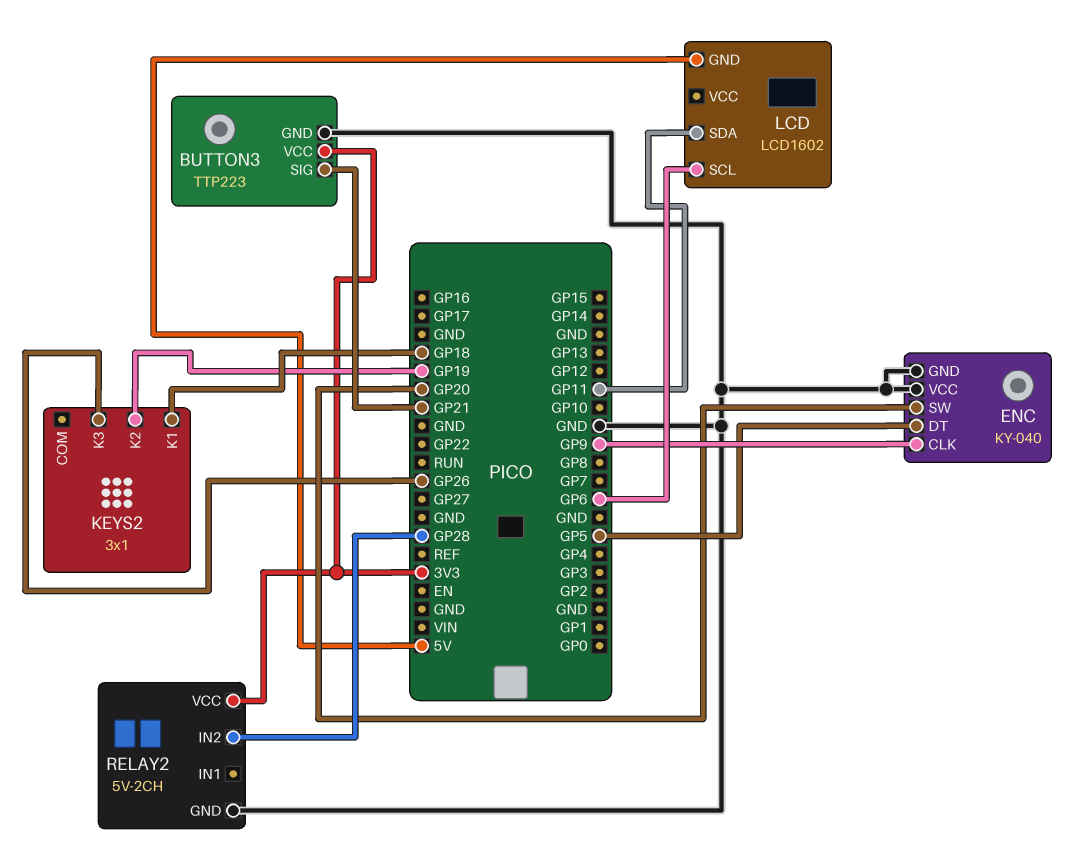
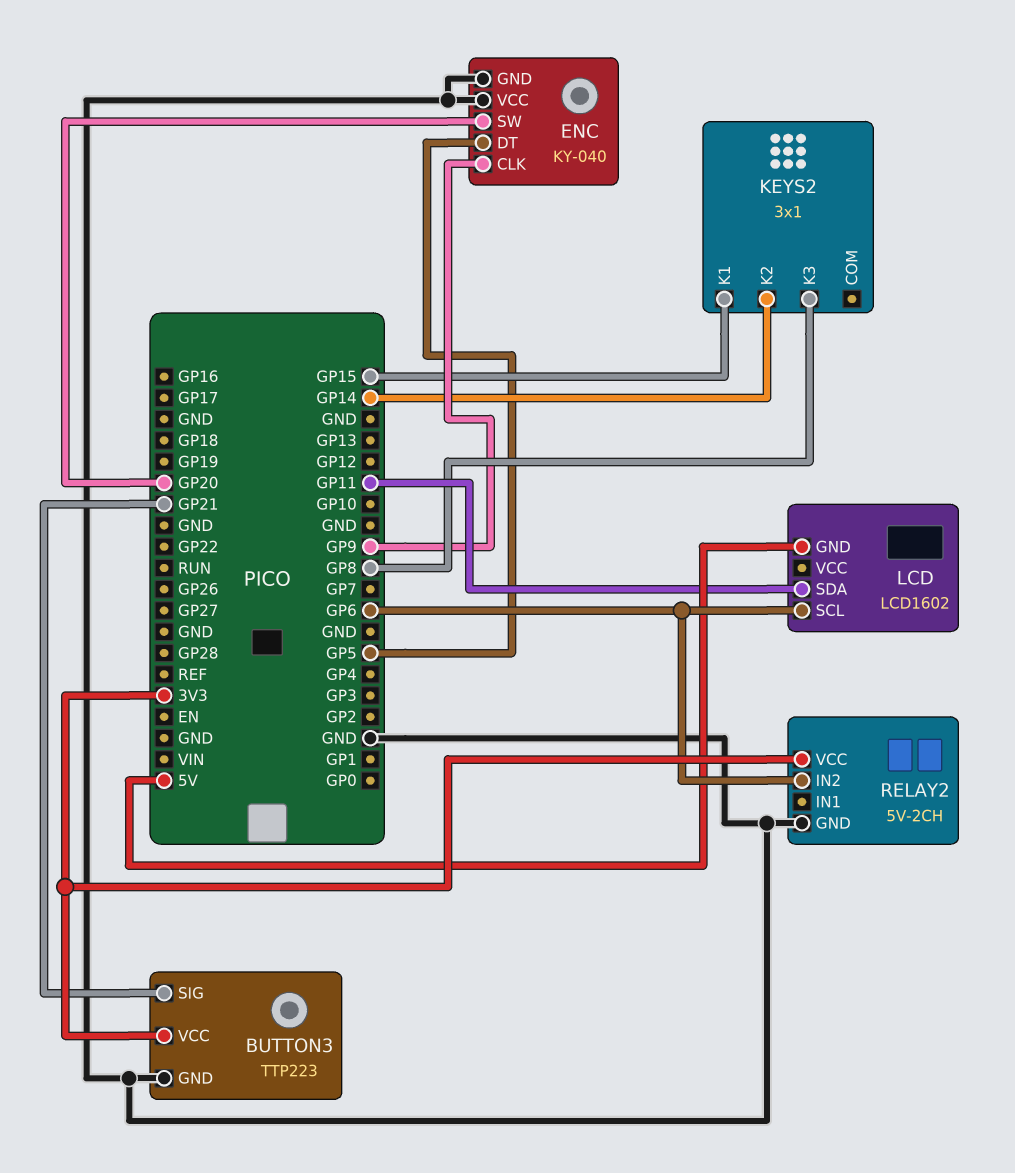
KEYS2 pin K1: GP18 -> GP15
KEYS2 pin K2: GP19 -> GP14
KEYS2 pin K3: GP26 -> GP8
RELAY2 pin IN2: GP28 -> GP6

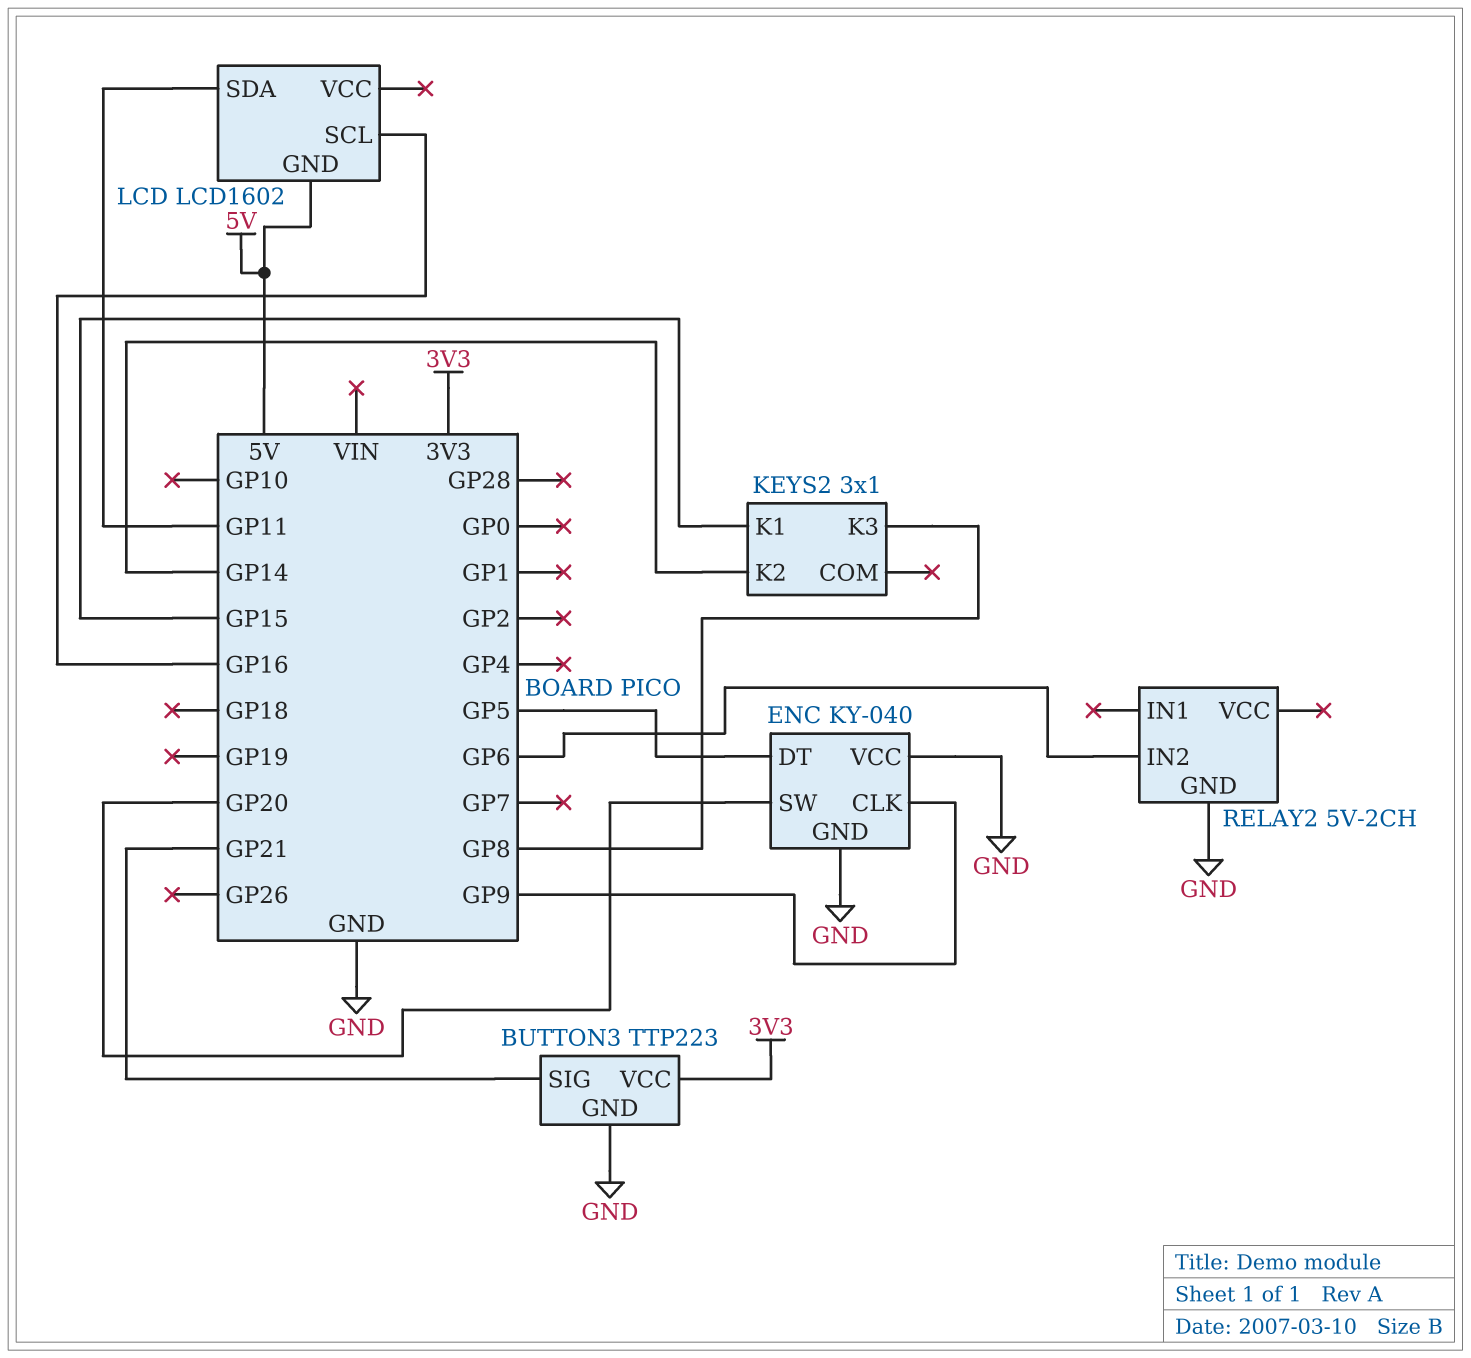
LCD pin SCL: GP6 -> GP16
RELAY2 pin VCC: 3V3 -> none

